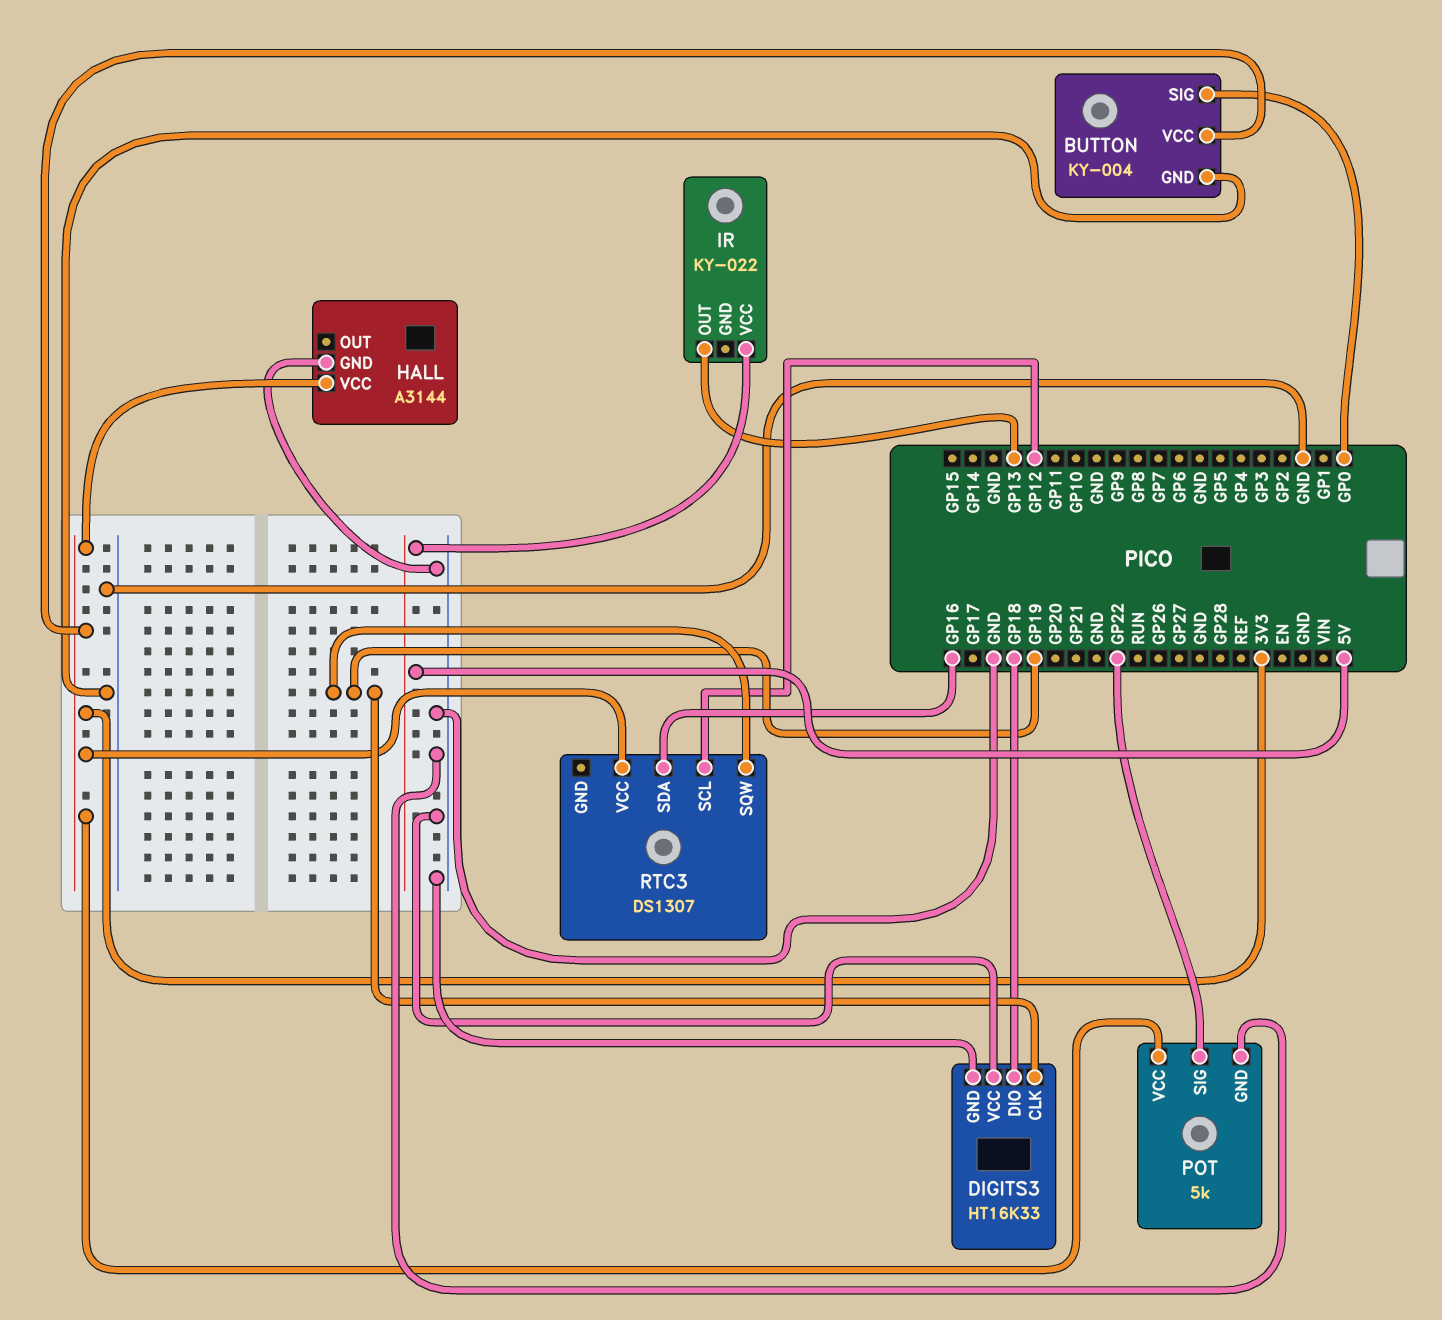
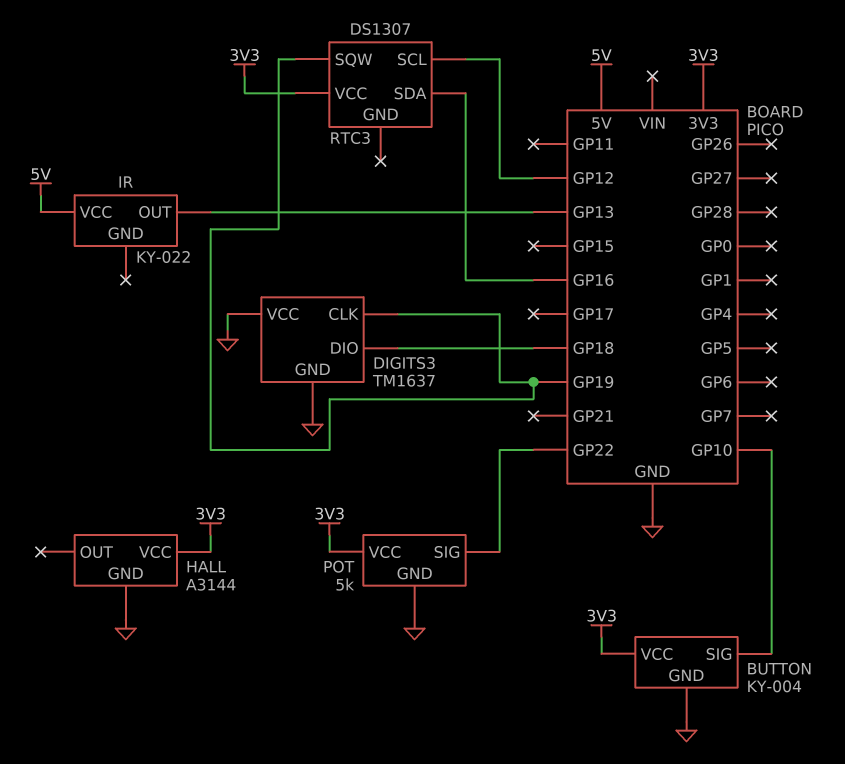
BUTTON pin SIG: GP0 -> GP10
DIGITS3: HT16K33 -> TM1637

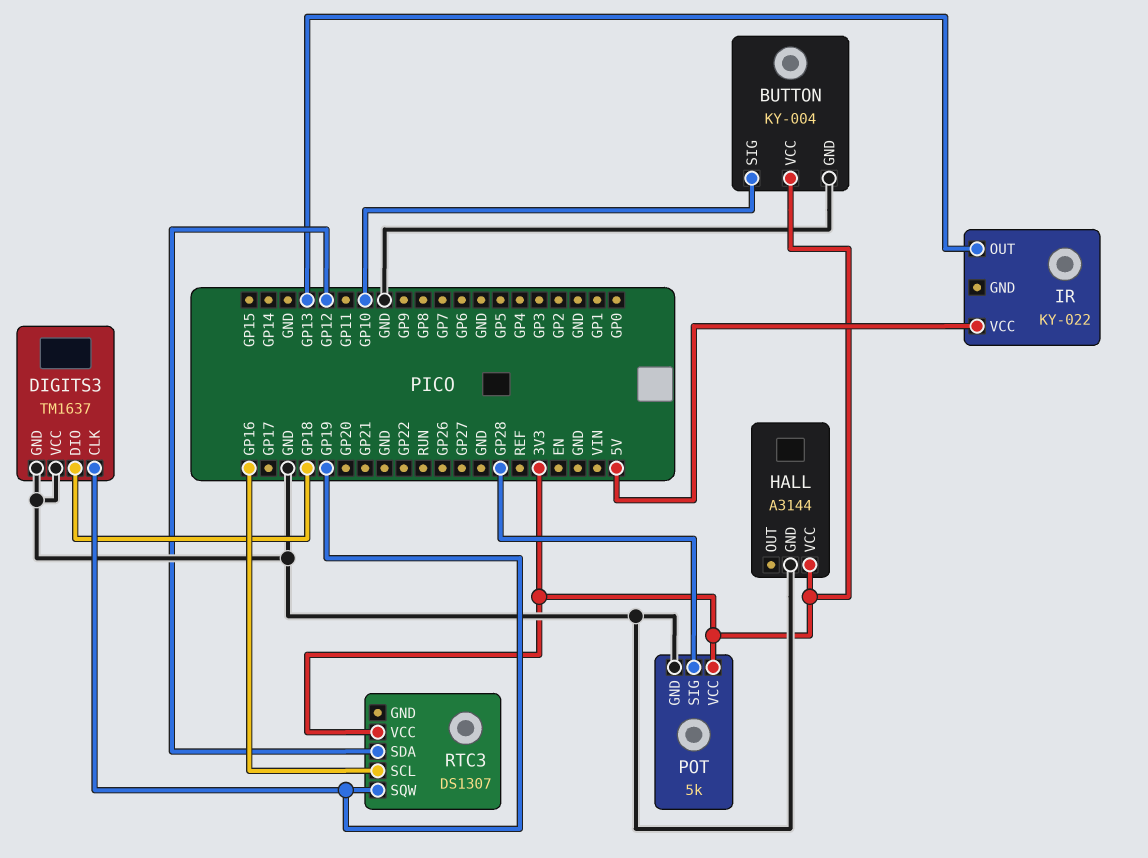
POT pin SIG: GP22 -> GP28
RTC3 pin SCL: GP12 -> GP16
RTC3 pin SDA: GP16 -> GP12

